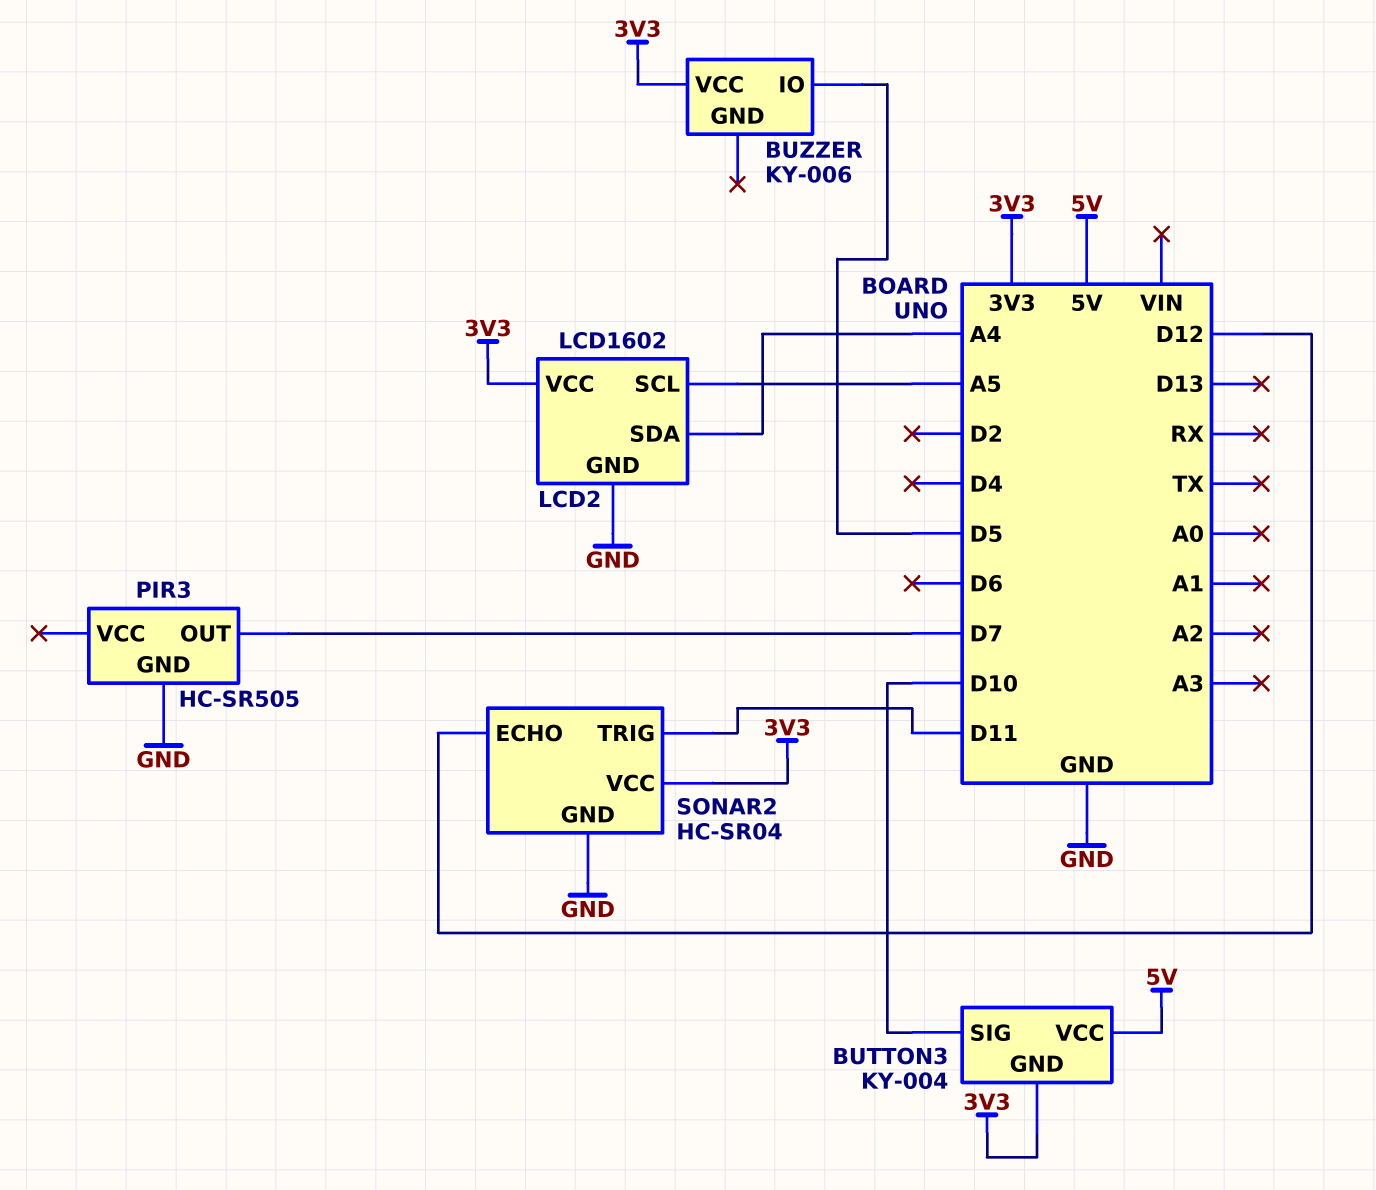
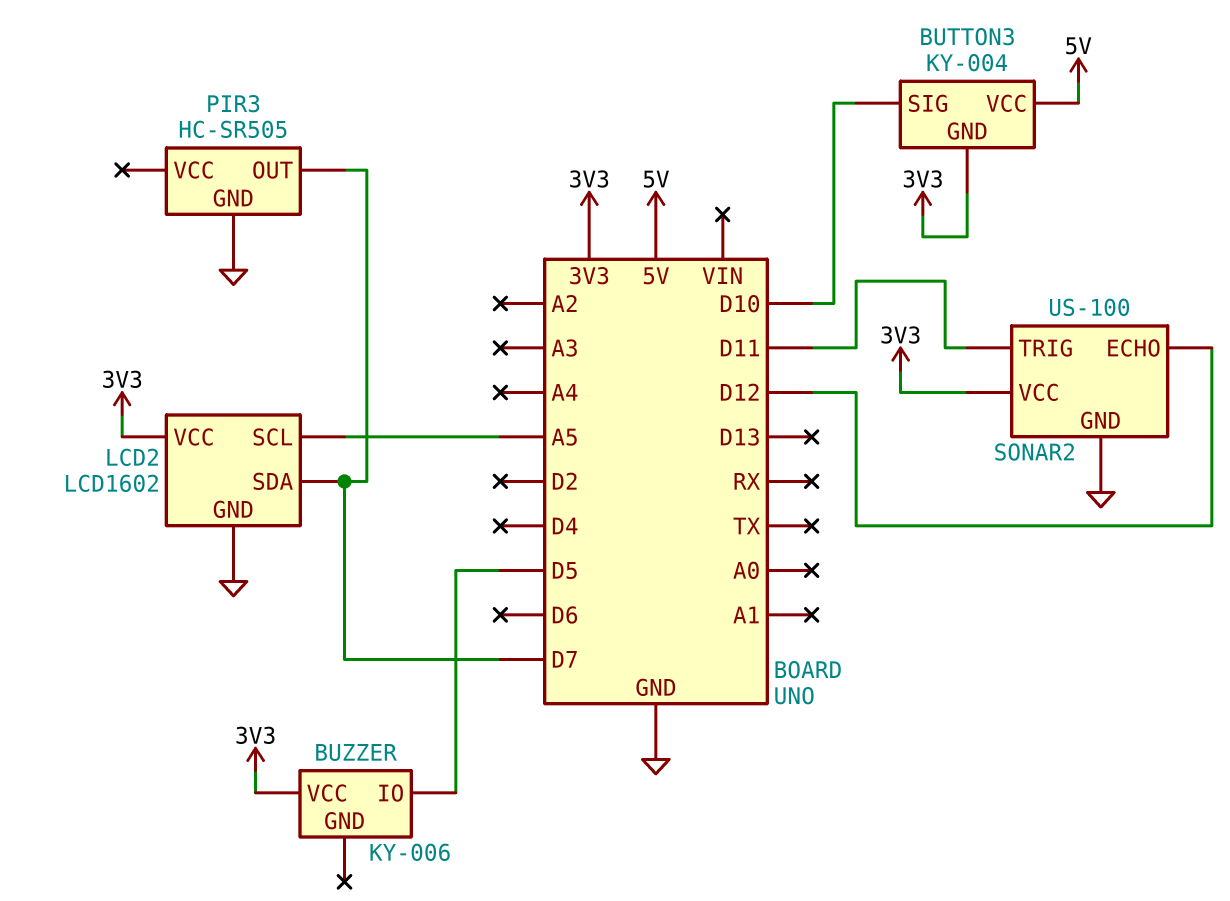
LCD2 pin SDA: A4 -> D7
SONAR2: HC-SR04 -> US-100

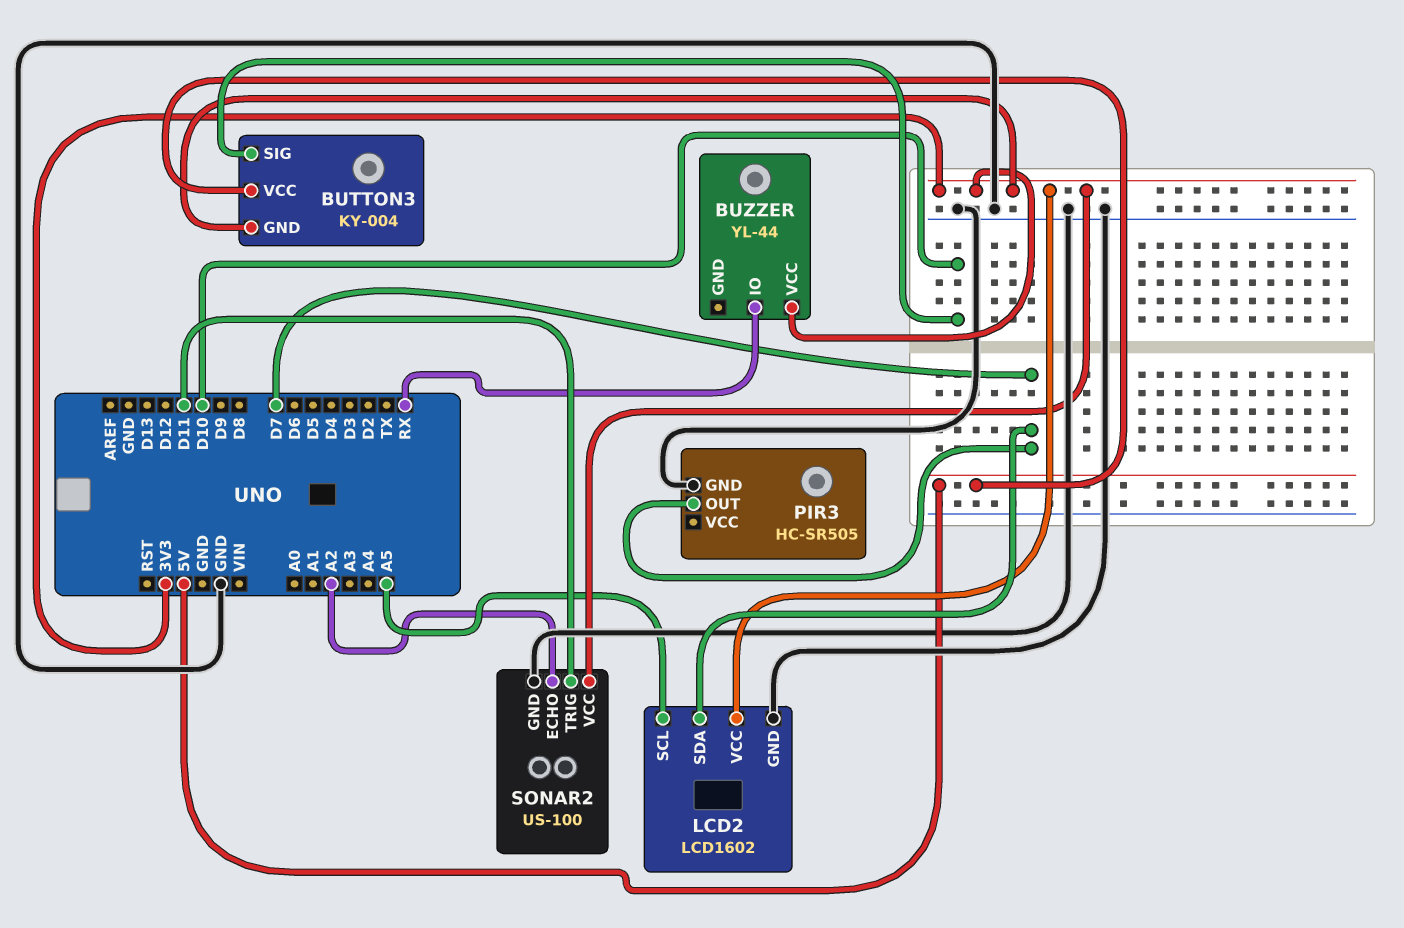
BUZZER: KY-006 -> YL-44
BUZZER pin IO: D5 -> RX
SONAR2 pin ECHO: D12 -> A2

